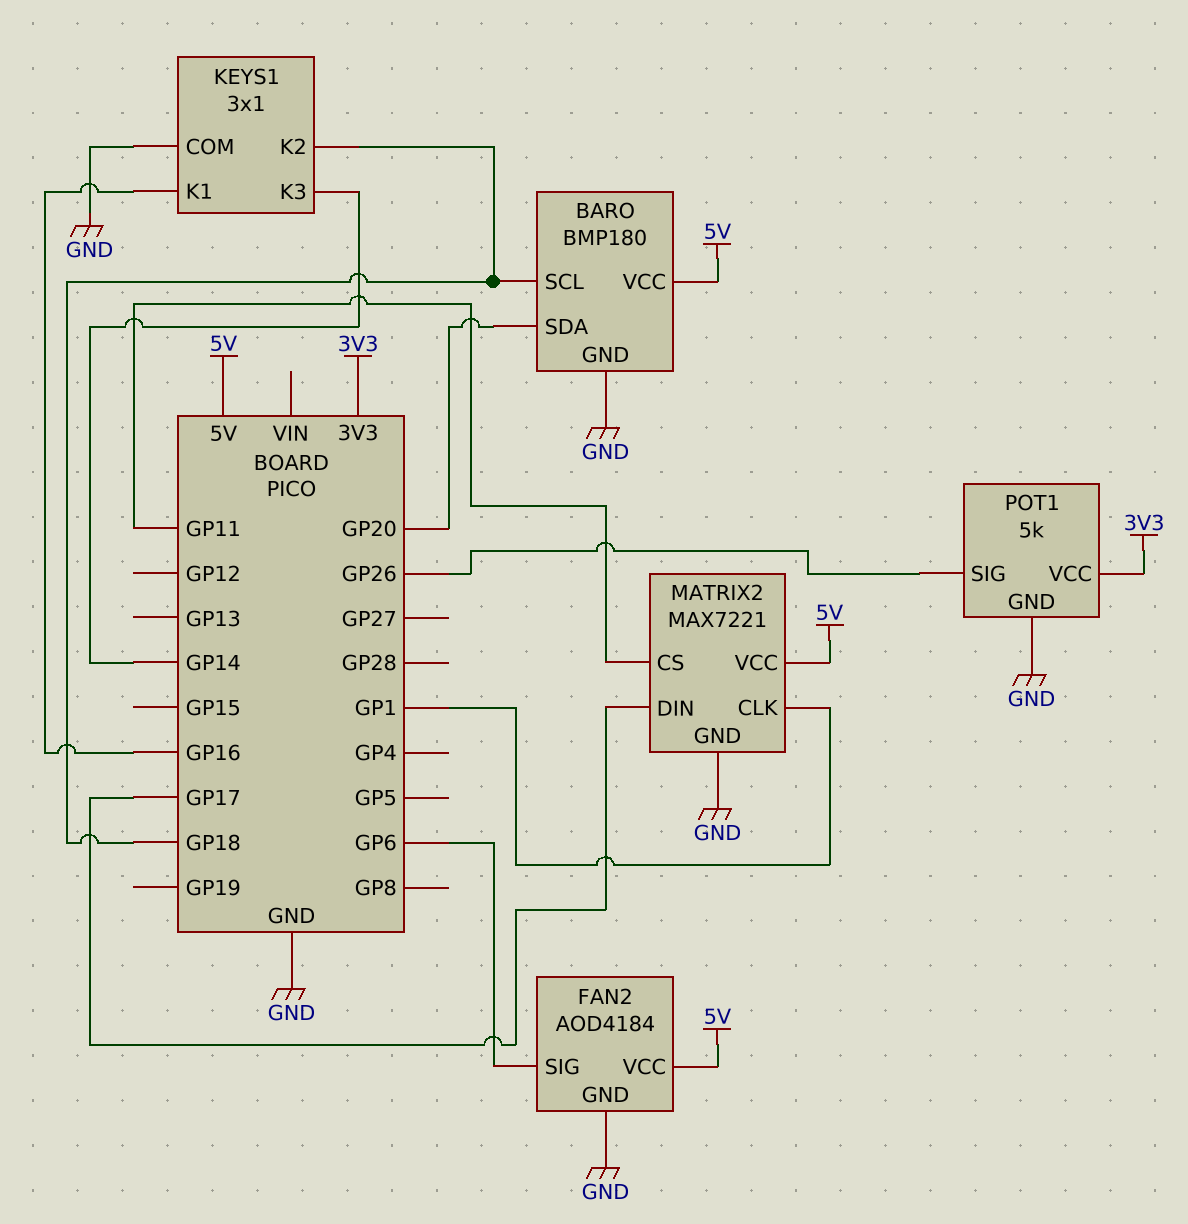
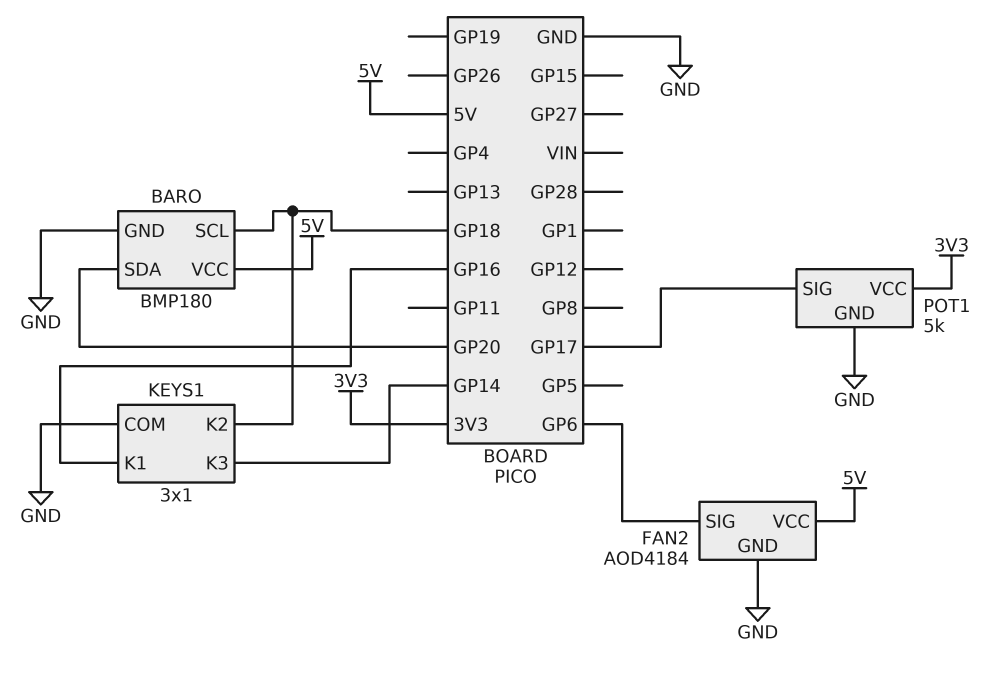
MATRIX2: MAX7221 -> none
MATRIX2 pin CLK: GP1 -> none
MATRIX2 pin CS: GP11 -> none
MATRIX2 pin DIN: GP17 -> none
MATRIX2 pin GND: GND -> none
MATRIX2 pin VCC: 5V -> none
POT1 pin SIG: GP26 -> GP17

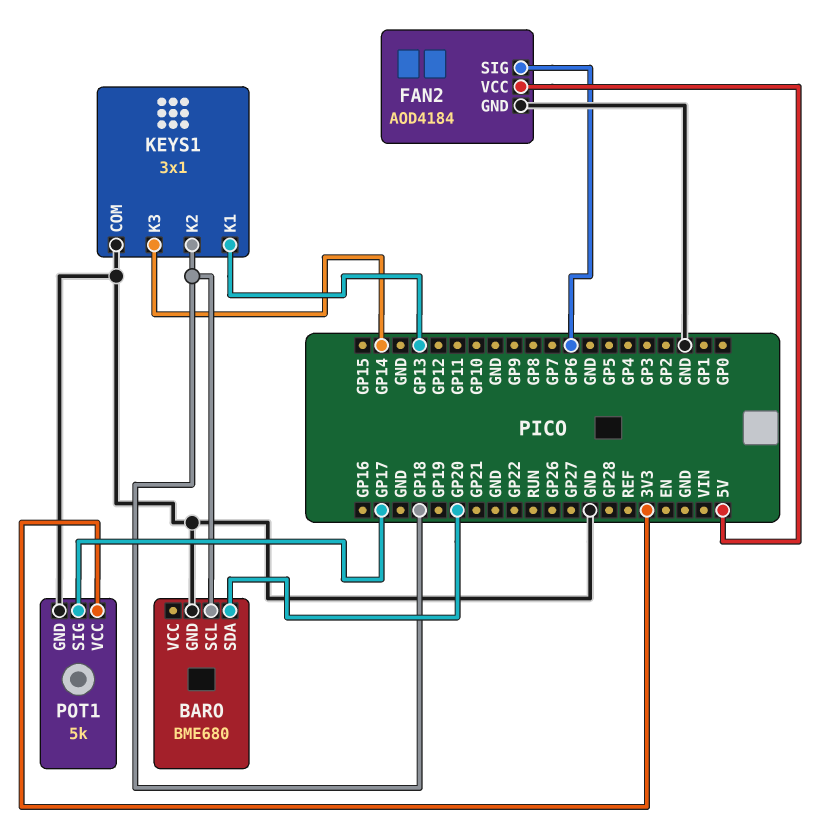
BARO: BMP180 -> BME680
BARO pin VCC: 5V -> none
KEYS1 pin K1: GP16 -> GP13

